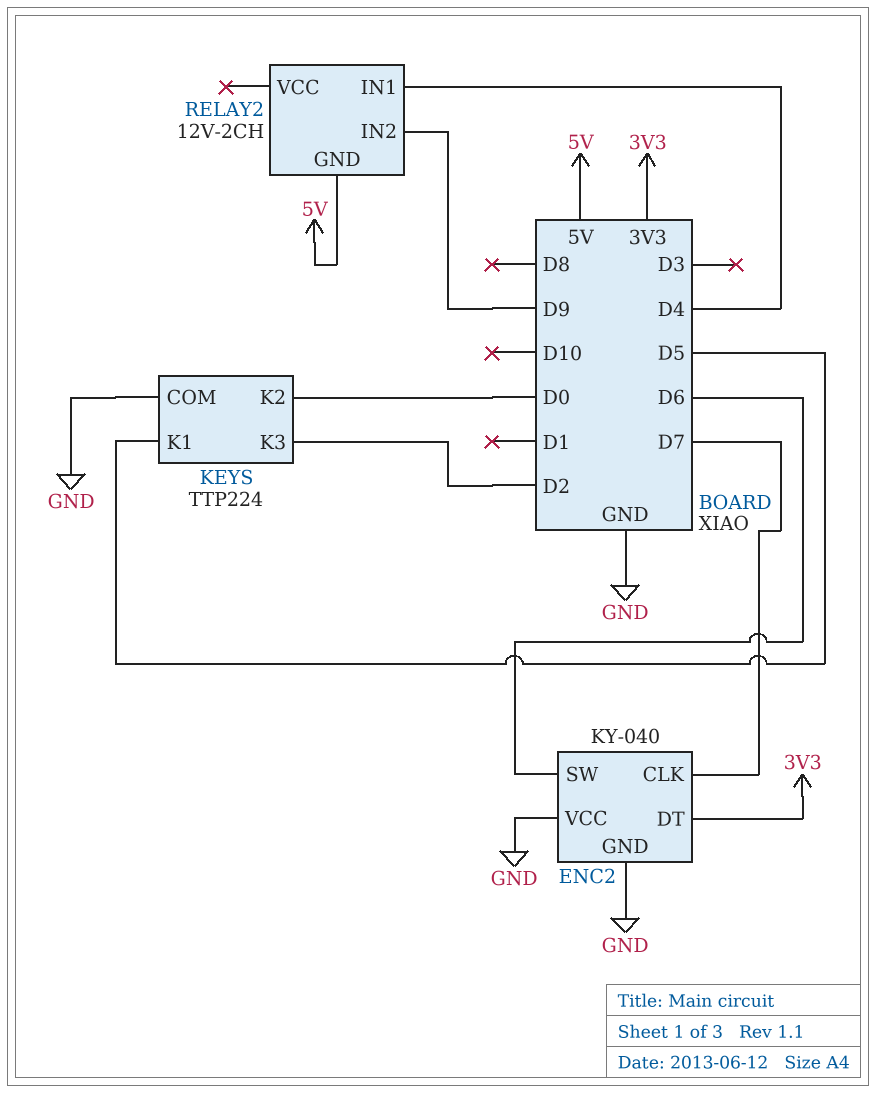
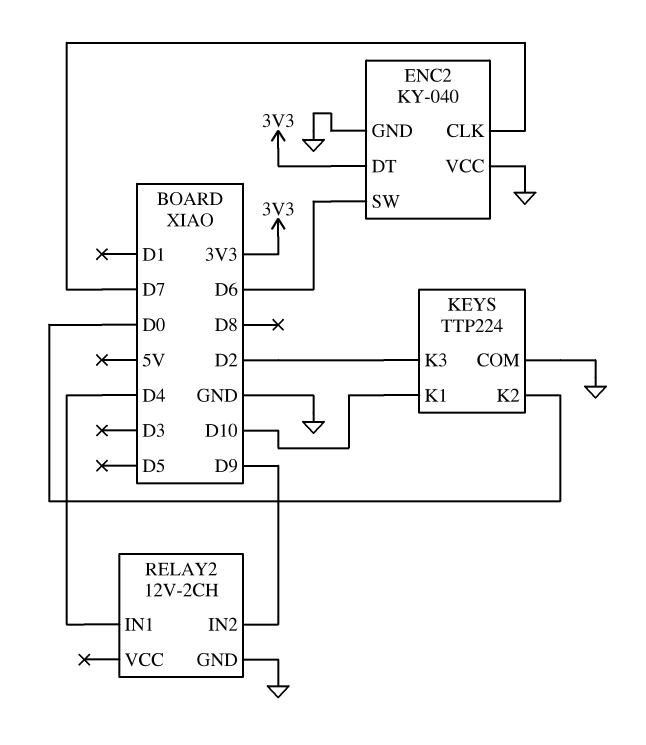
KEYS pin K1: D5 -> D10
RELAY2 pin GND: 5V -> GND

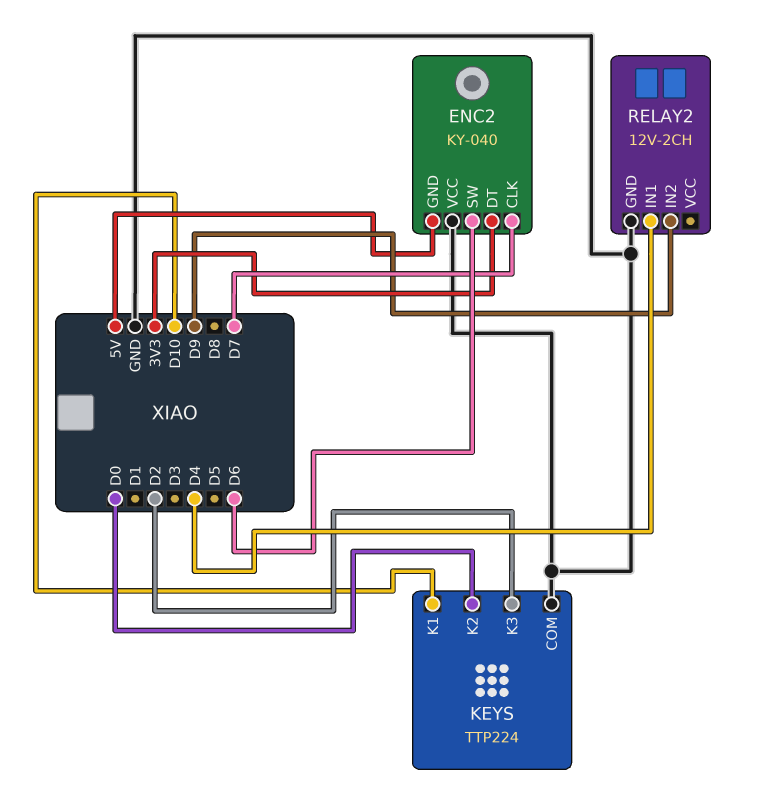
ENC2 pin GND: GND -> 5V

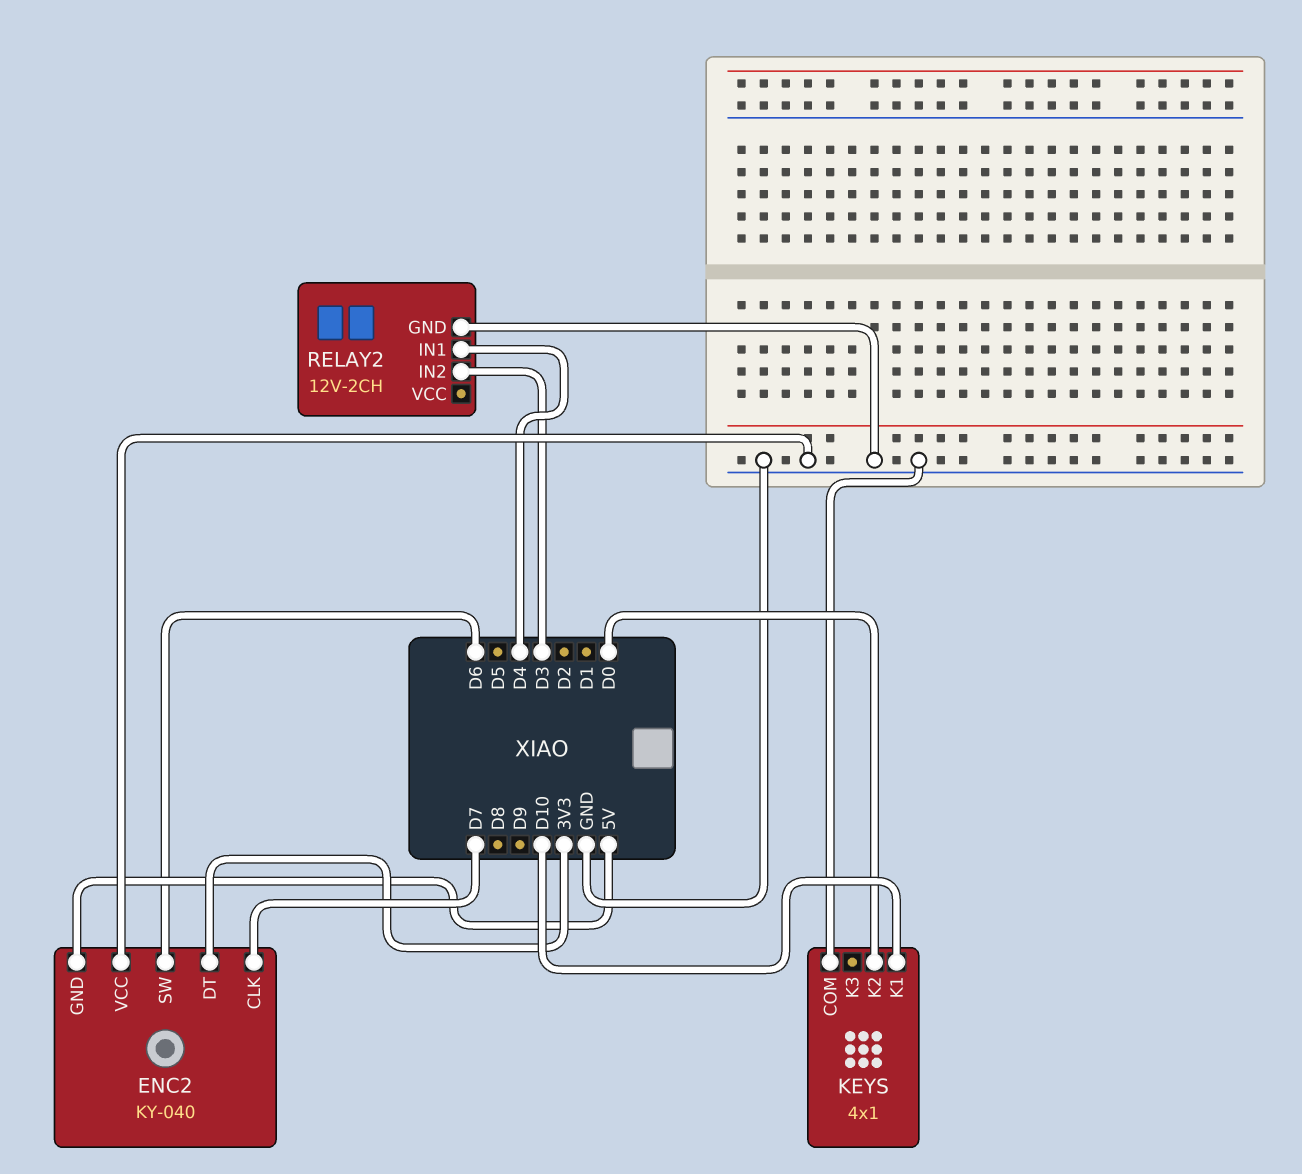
KEYS: TTP224 -> 4x1
KEYS pin K3: D2 -> none
RELAY2 pin IN2: D9 -> D3

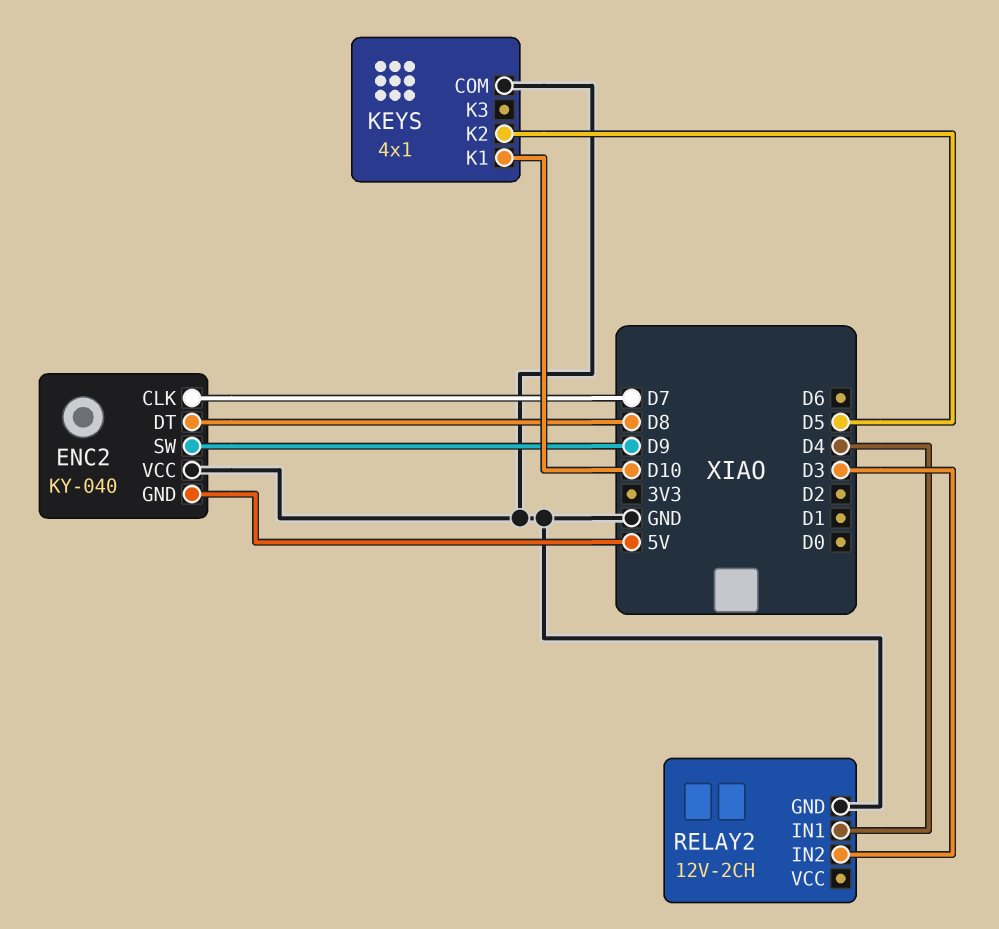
ENC2 pin DT: 3V3 -> D8
ENC2 pin SW: D6 -> D9
KEYS pin K2: D0 -> D5

